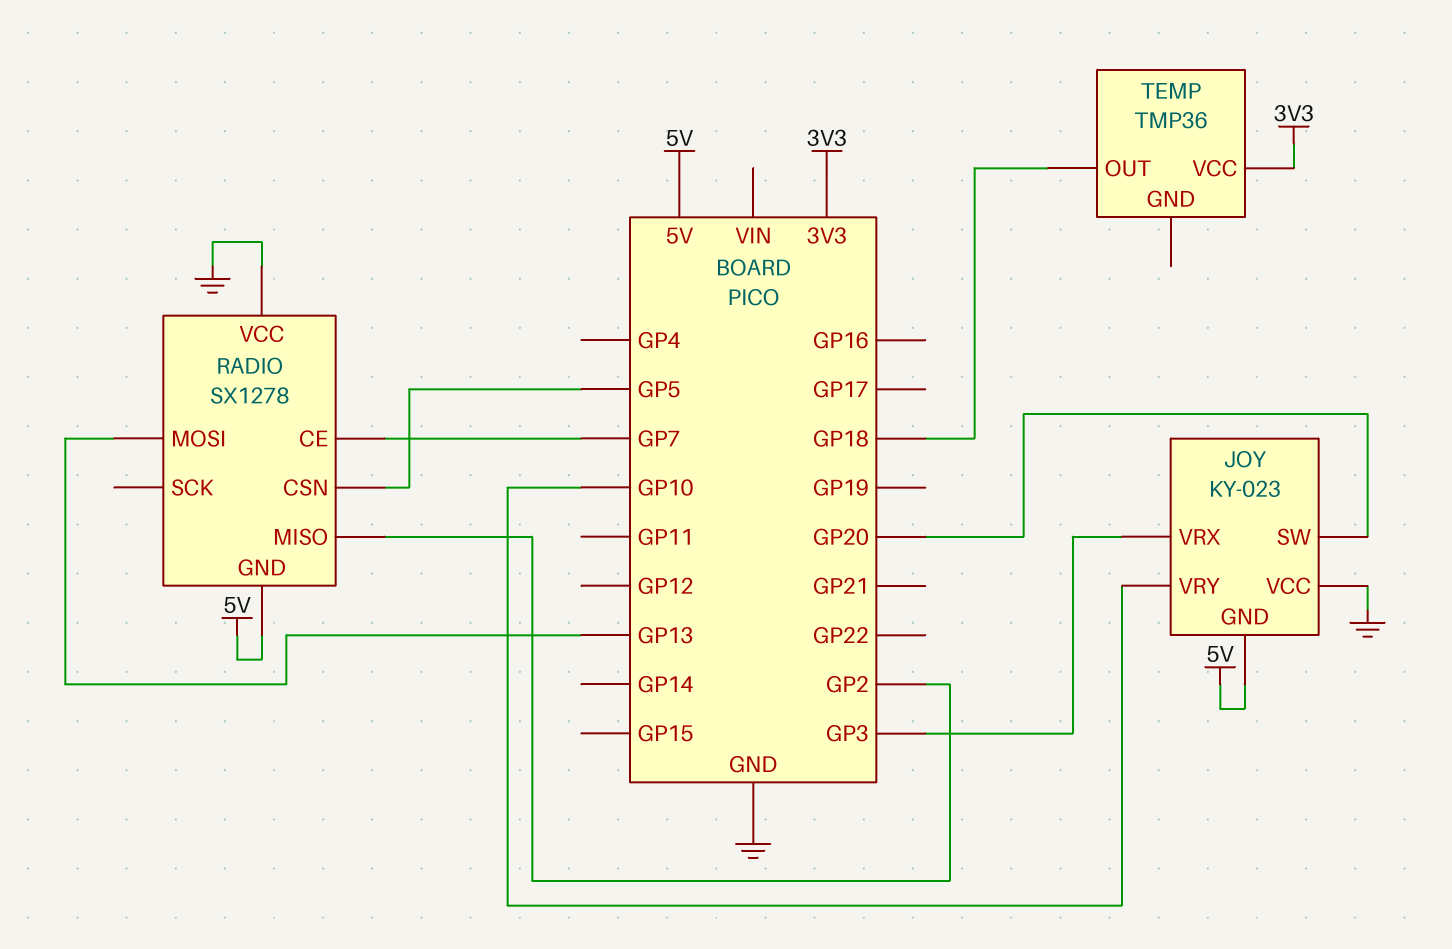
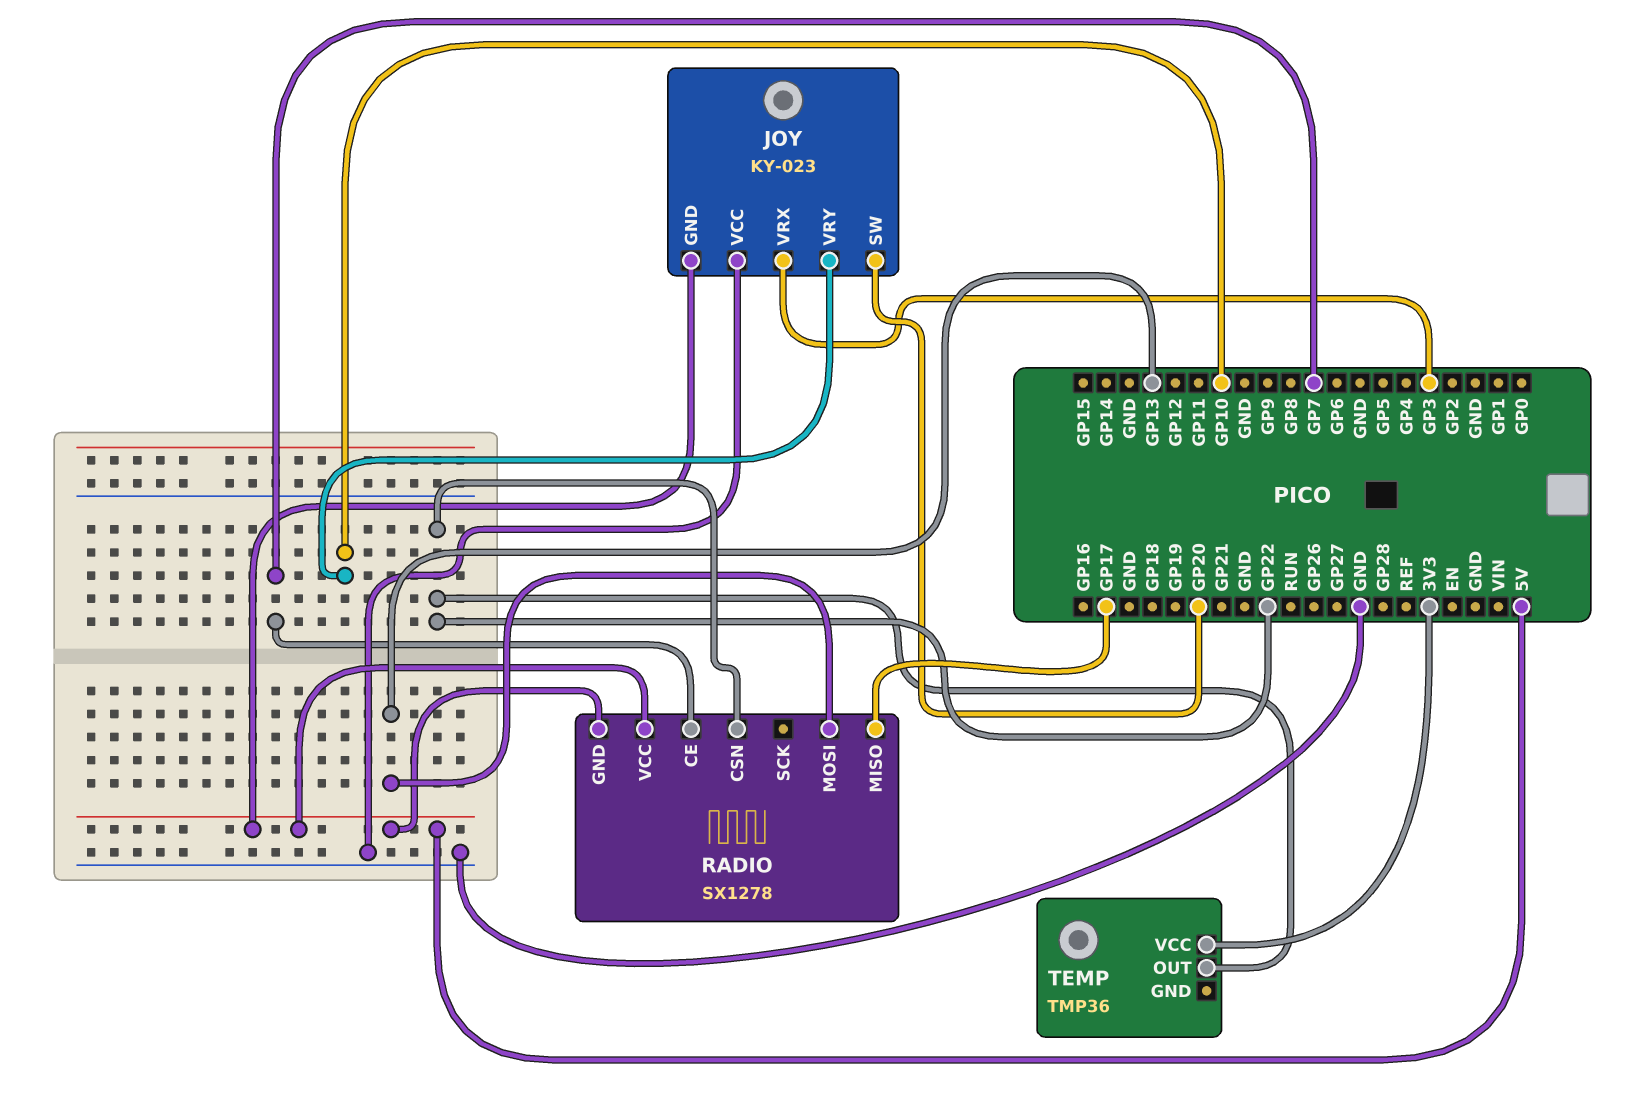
RADIO pin CSN: GP5 -> GP22
RADIO pin MISO: GP2 -> GP17
RADIO pin VCC: GND -> 5V
TEMP pin OUT: GP18 -> GP22

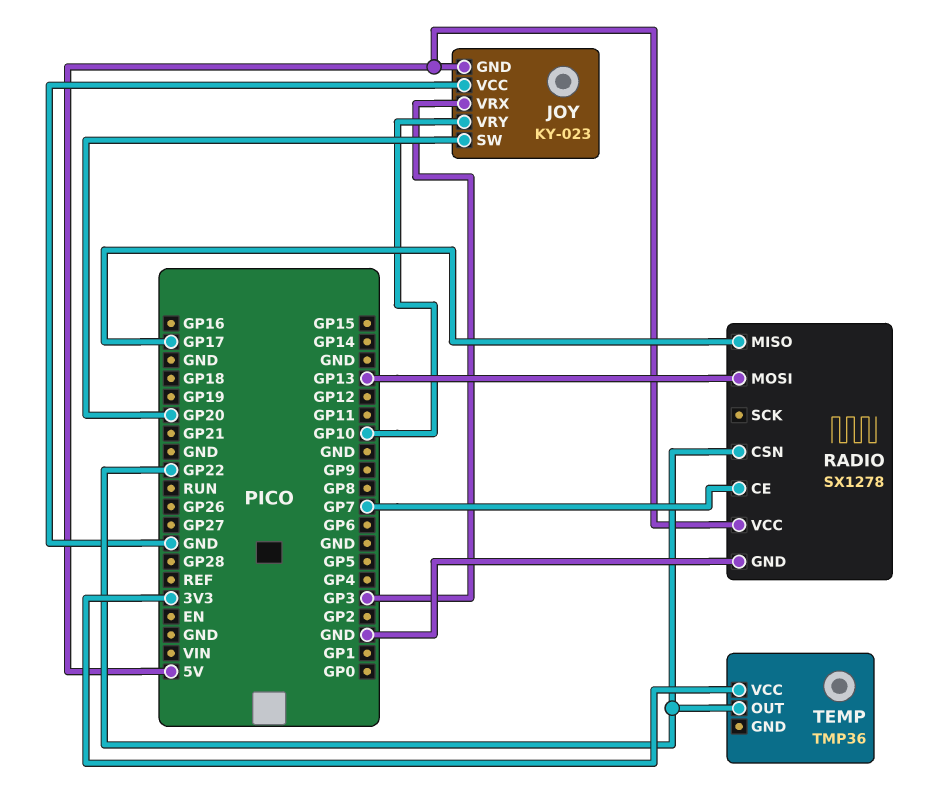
RADIO pin GND: 5V -> GND

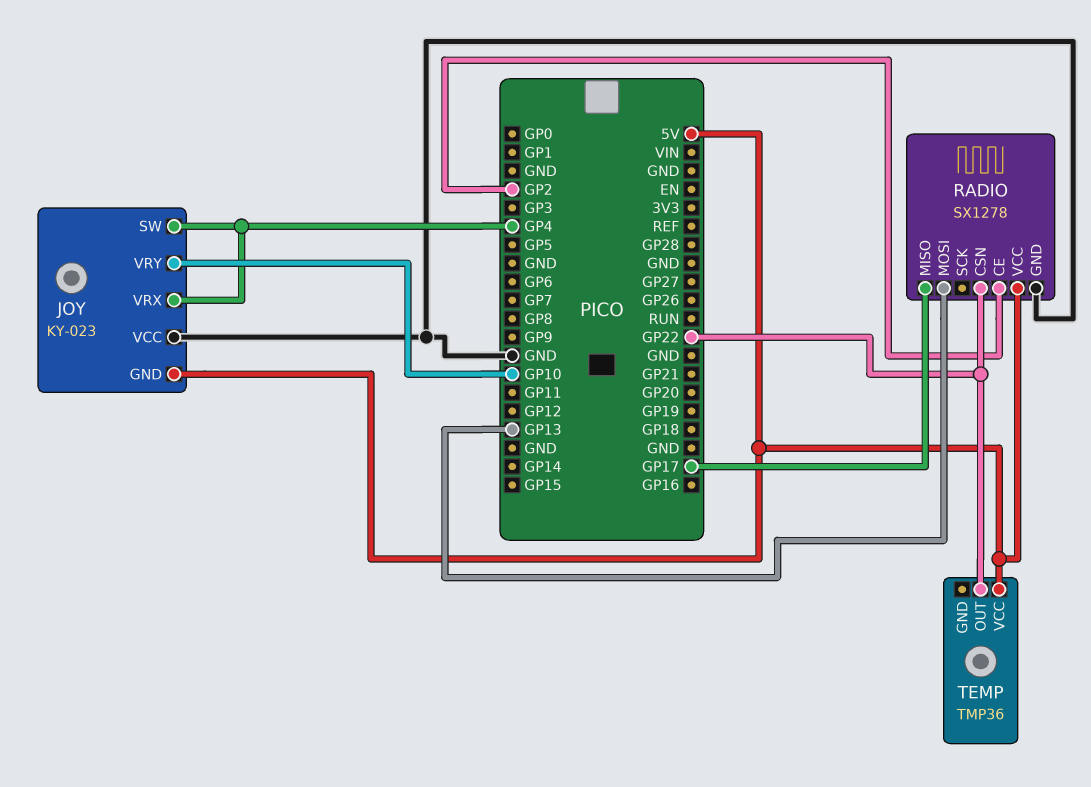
JOY pin SW: GP20 -> GP4
JOY pin VRX: GP3 -> GP4
RADIO pin CE: GP7 -> GP2
TEMP pin VCC: 3V3 -> 5V

